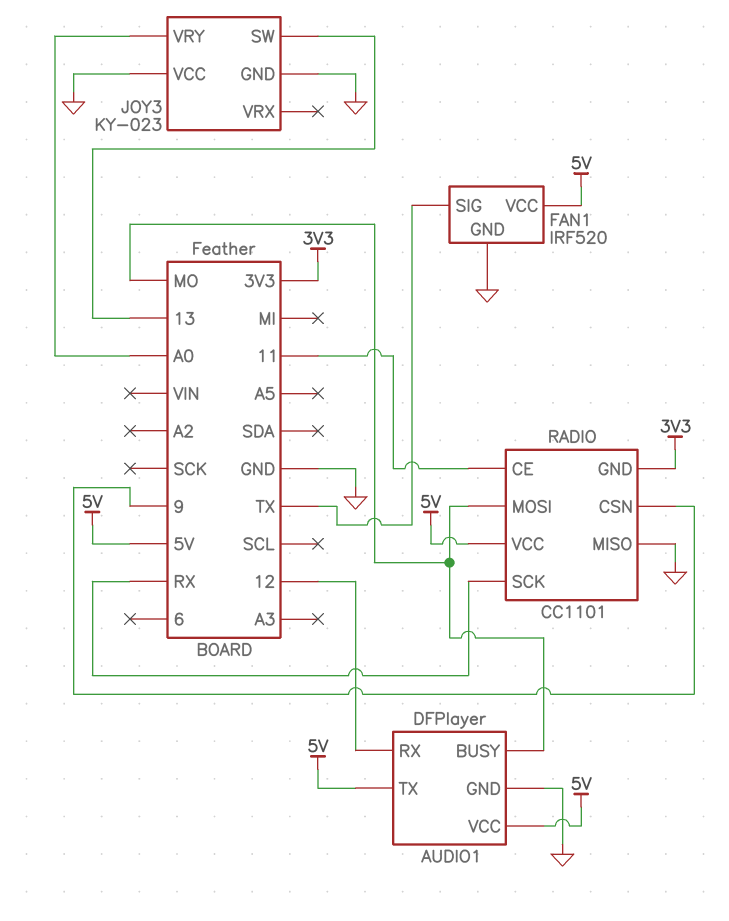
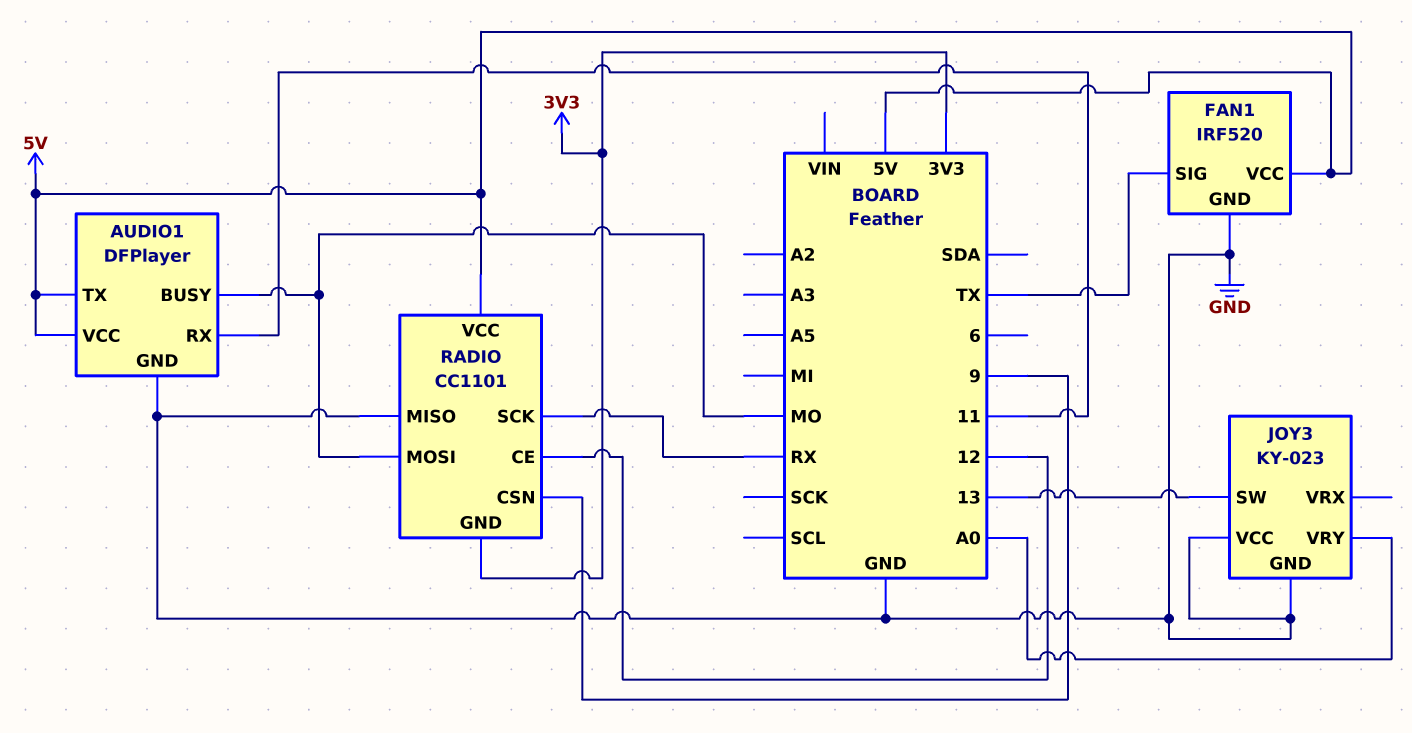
AUDIO1 pin RX: 12 -> 11
RADIO pin CE: 11 -> 12

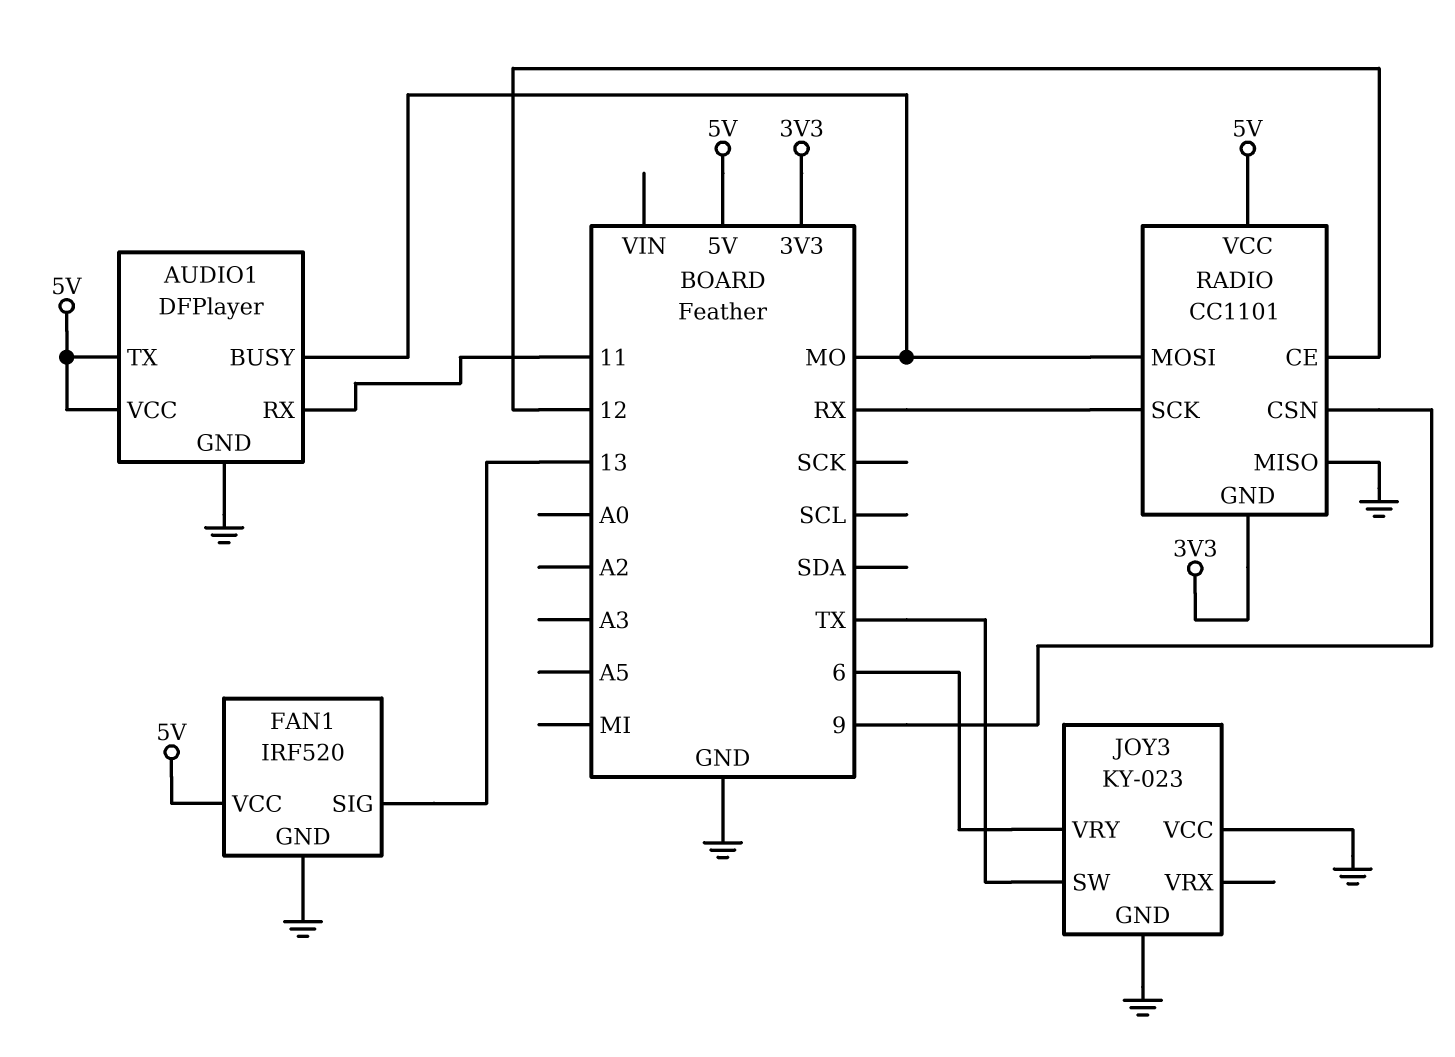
FAN1 pin SIG: TX -> 13
JOY3 pin SW: 13 -> TX
JOY3 pin VRY: A0 -> 6

